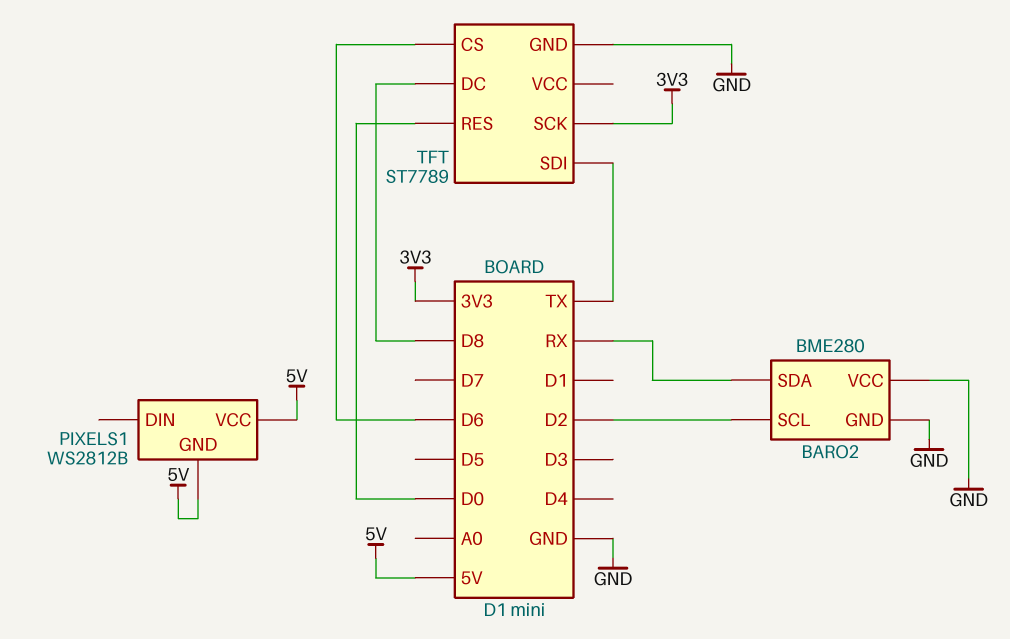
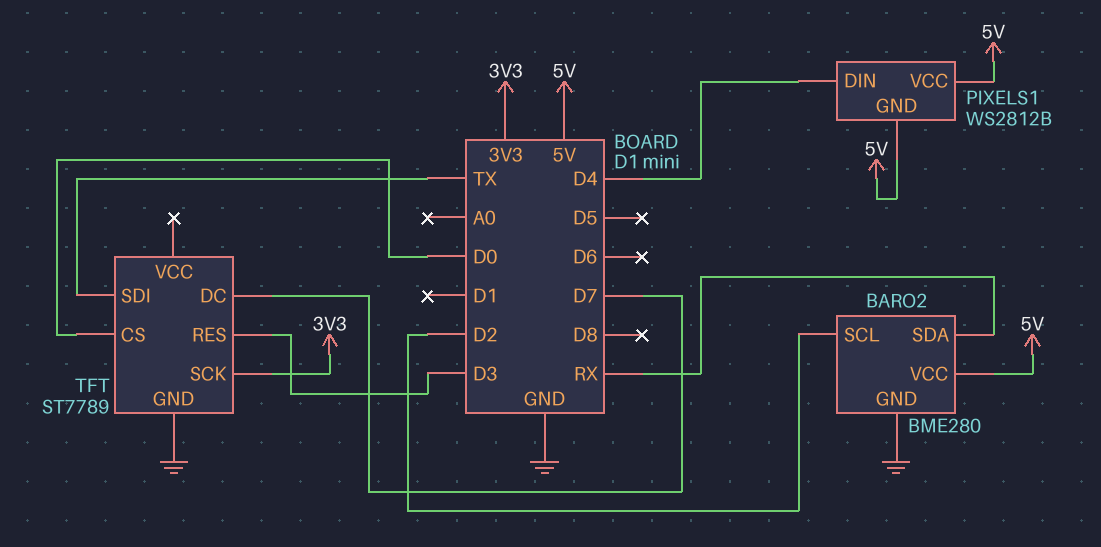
BARO2 pin VCC: GND -> 5V
PIXELS1 pin DIN: none -> D4
TFT pin CS: D6 -> D0
TFT pin DC: D8 -> D7
TFT pin RES: D0 -> D3

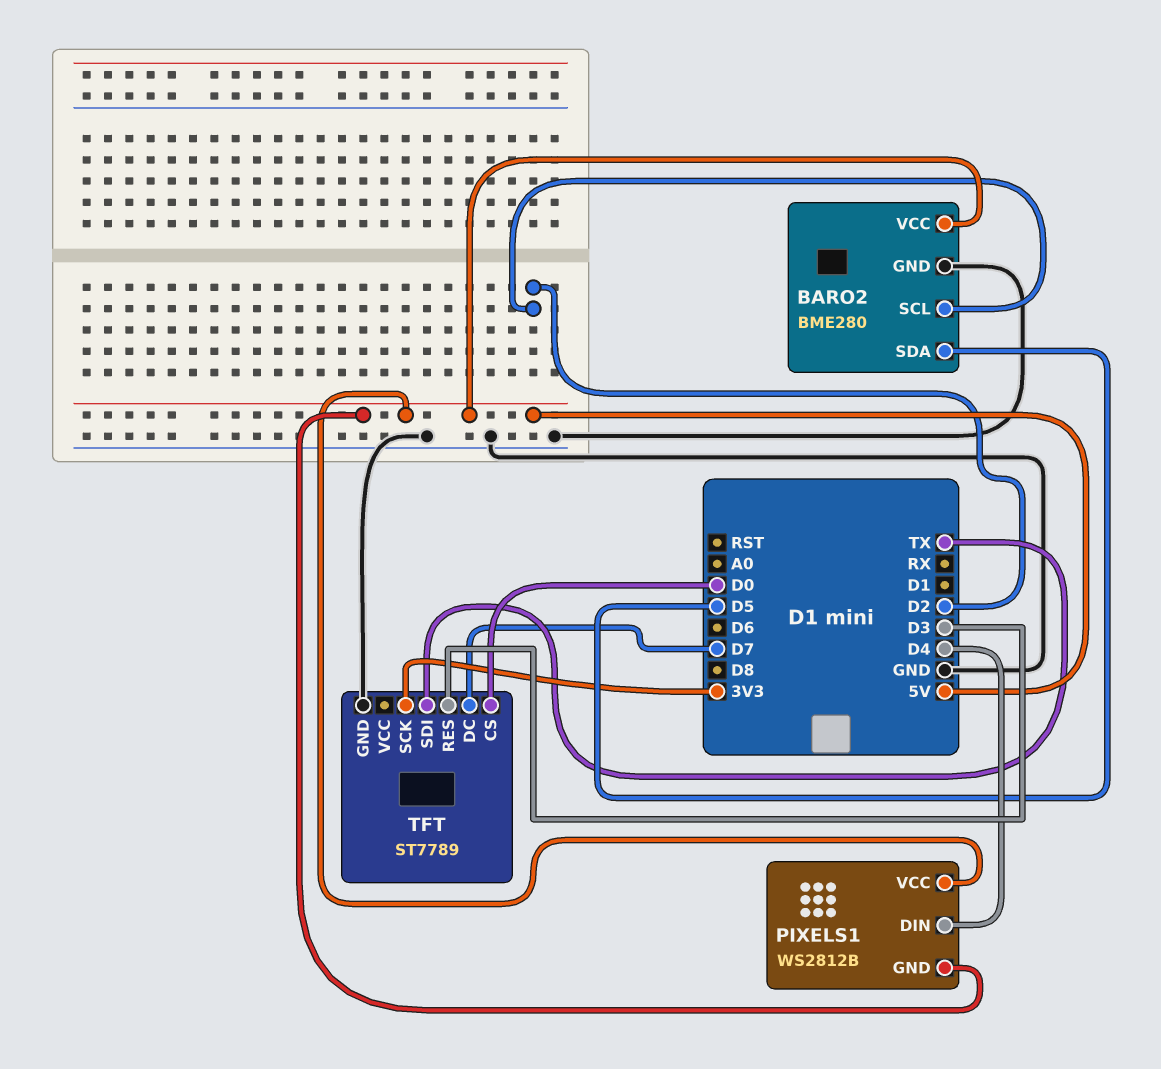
BARO2 pin SDA: RX -> D5

